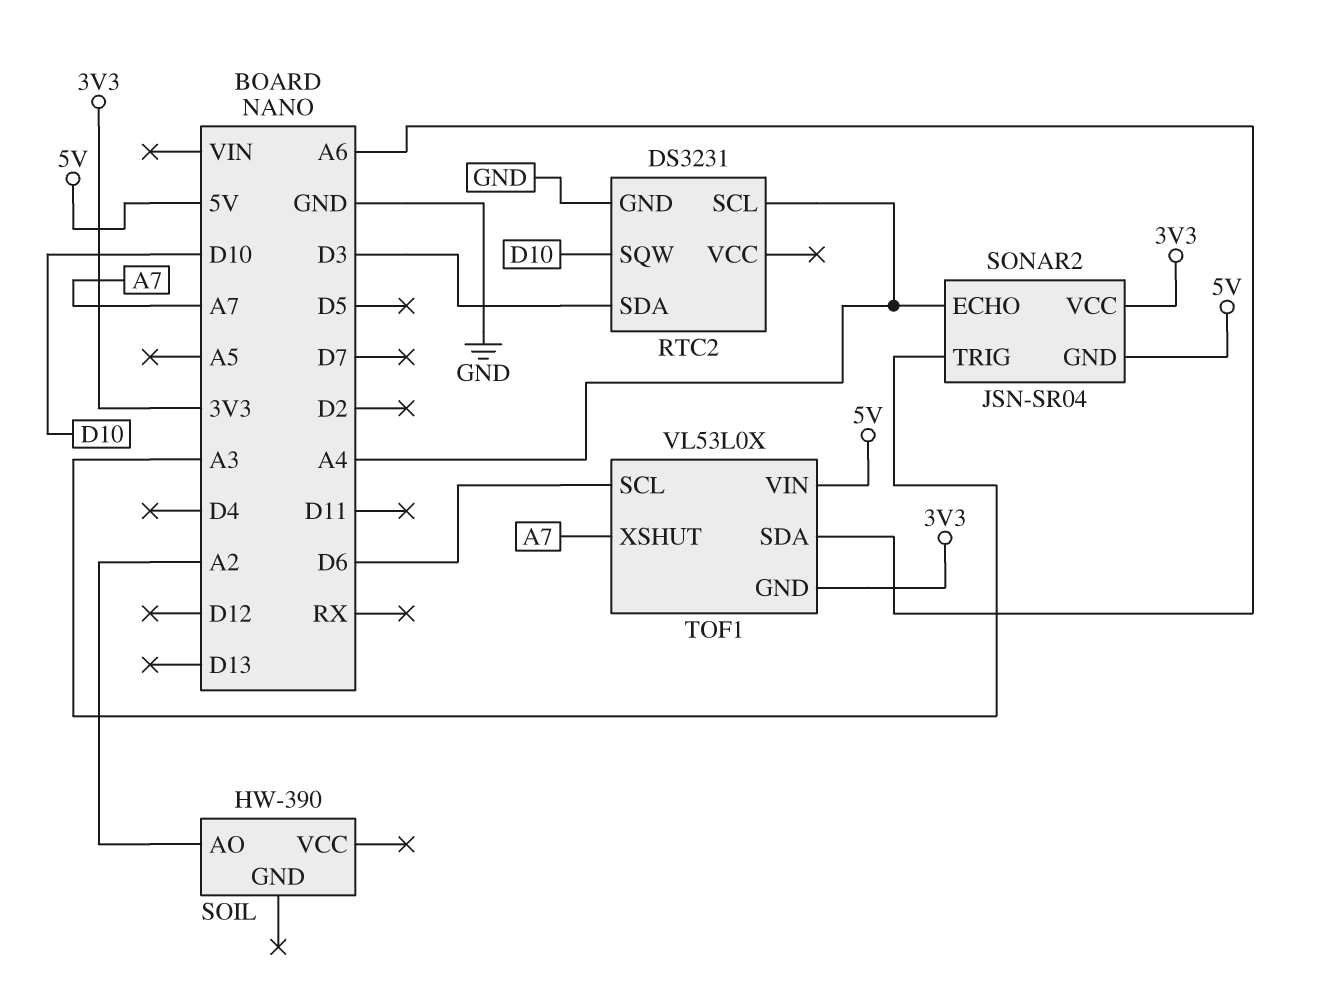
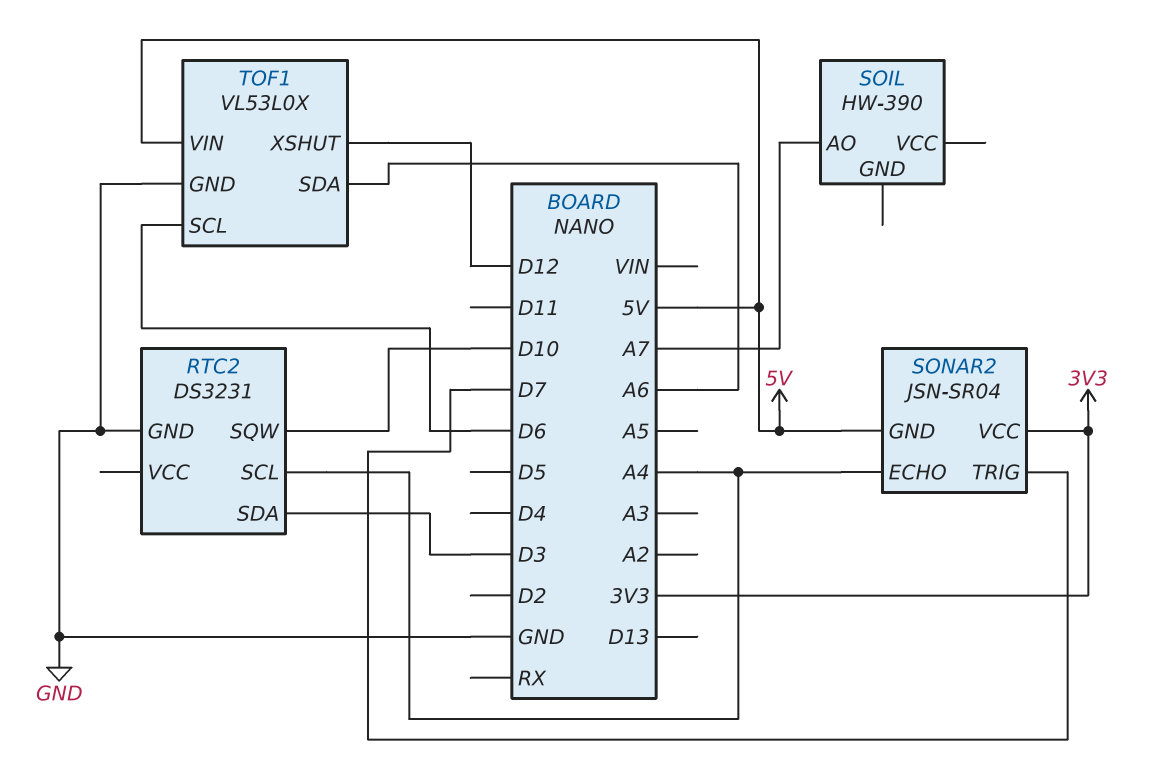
SOIL pin AO: A2 -> A7
SONAR2 pin TRIG: A3 -> D7
TOF1 pin GND: 3V3 -> GND
TOF1 pin XSHUT: A7 -> D12

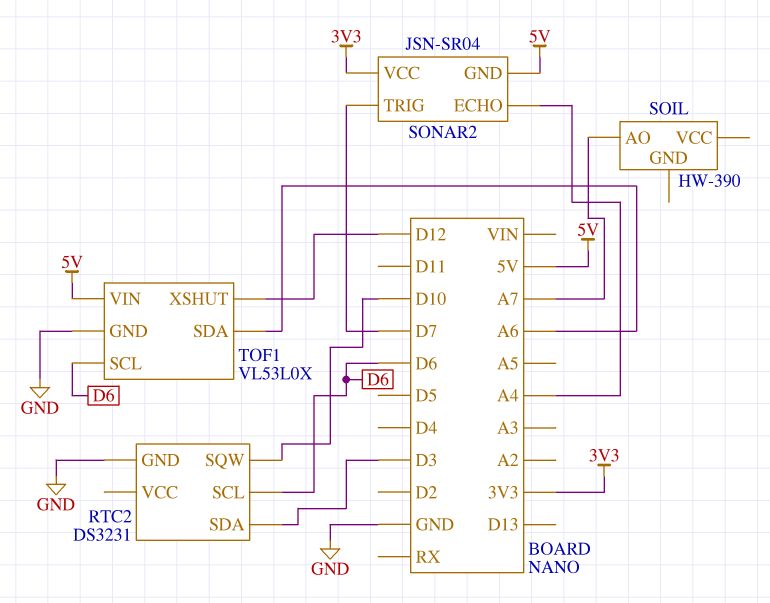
RTC2 pin SCL: A4 -> D6

